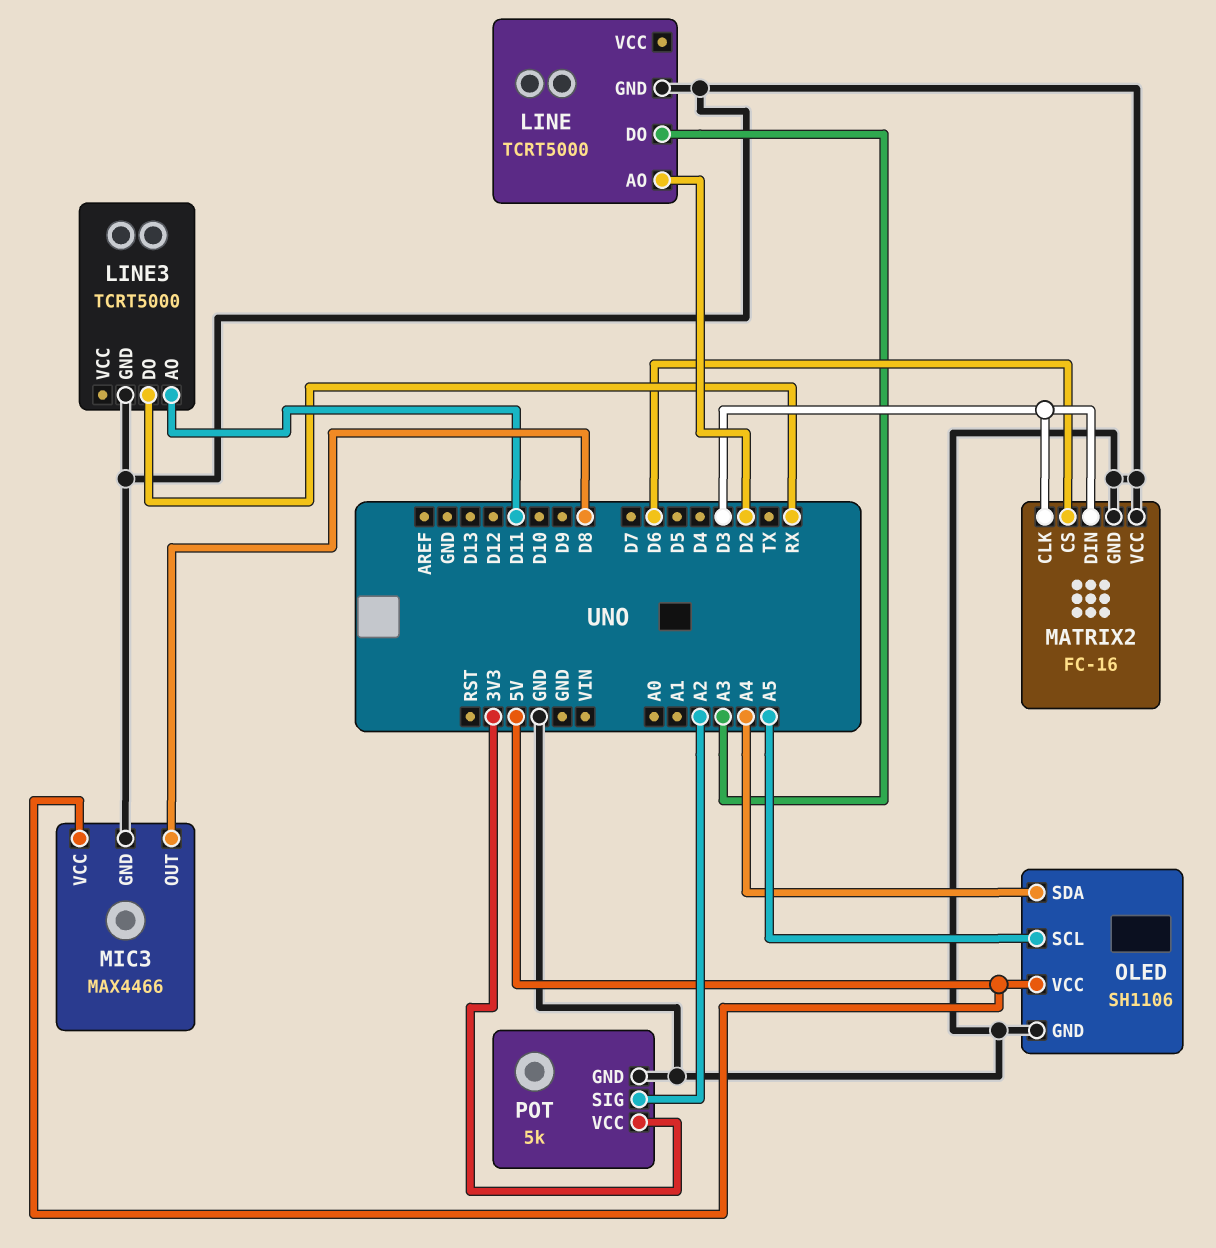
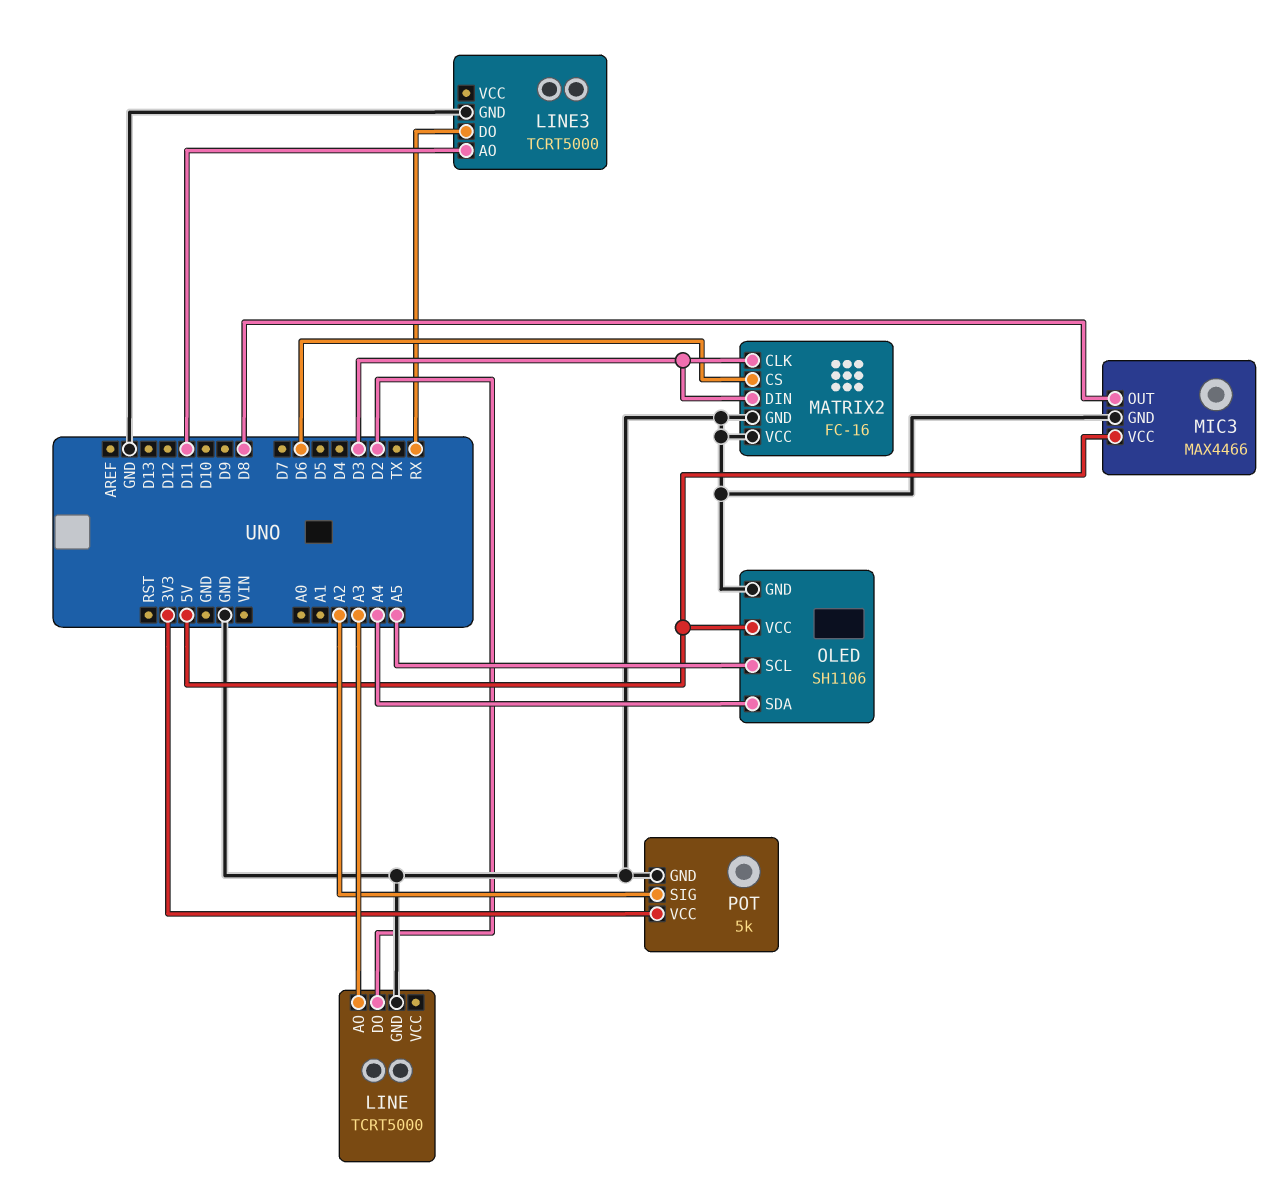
LINE pin AO: D2 -> A3
LINE pin DO: A3 -> D2

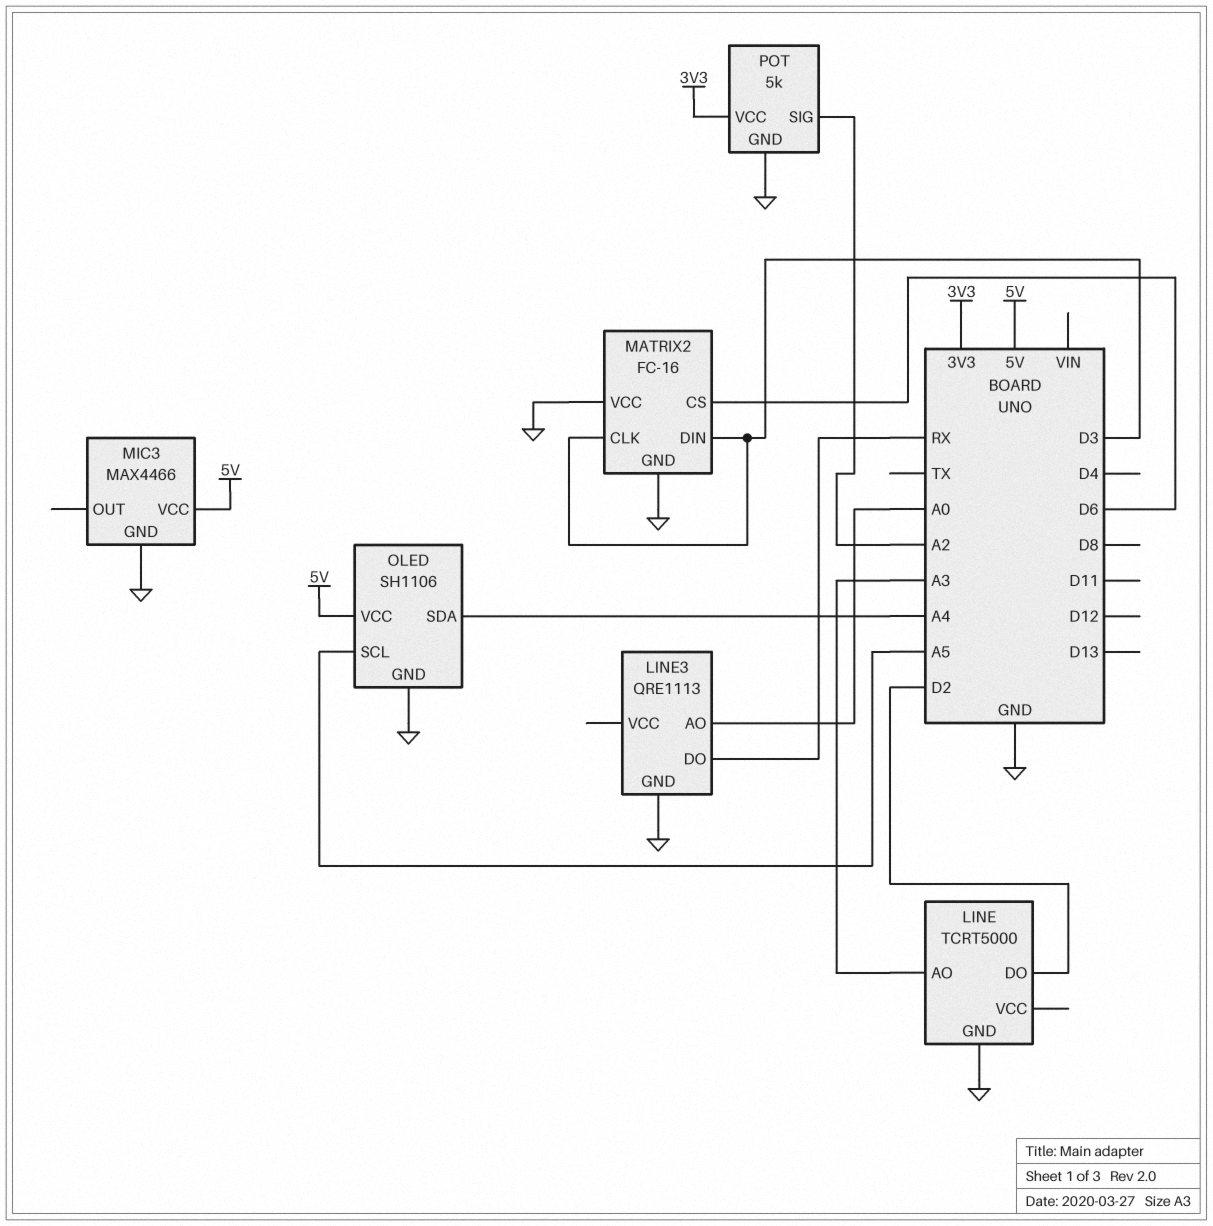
LINE3: TCRT5000 -> QRE1113
LINE3 pin AO: D11 -> A0
MIC3 pin OUT: D8 -> none

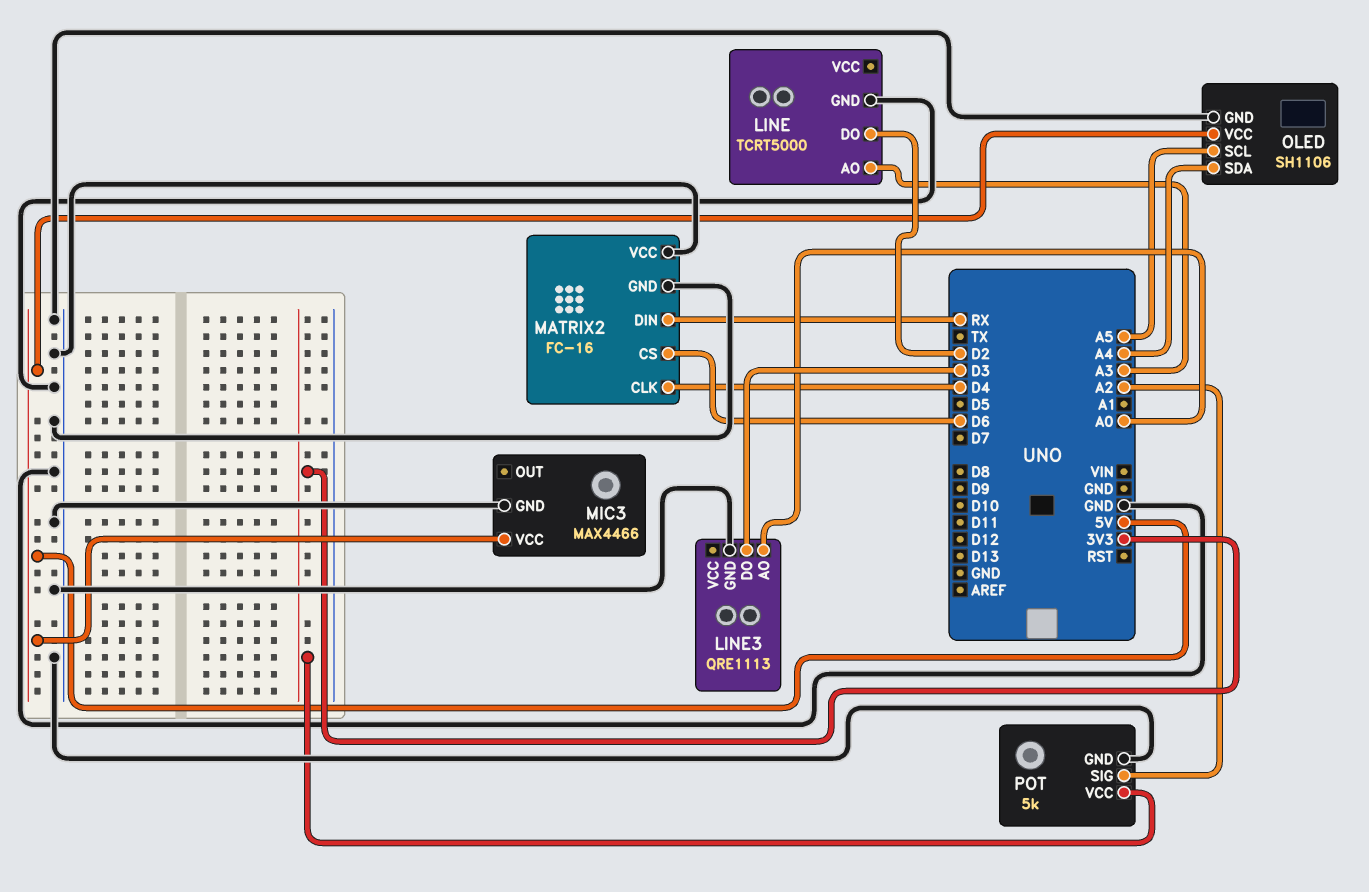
LINE3 pin DO: RX -> D3
MATRIX2 pin CLK: D3 -> D4
MATRIX2 pin DIN: D3 -> RX

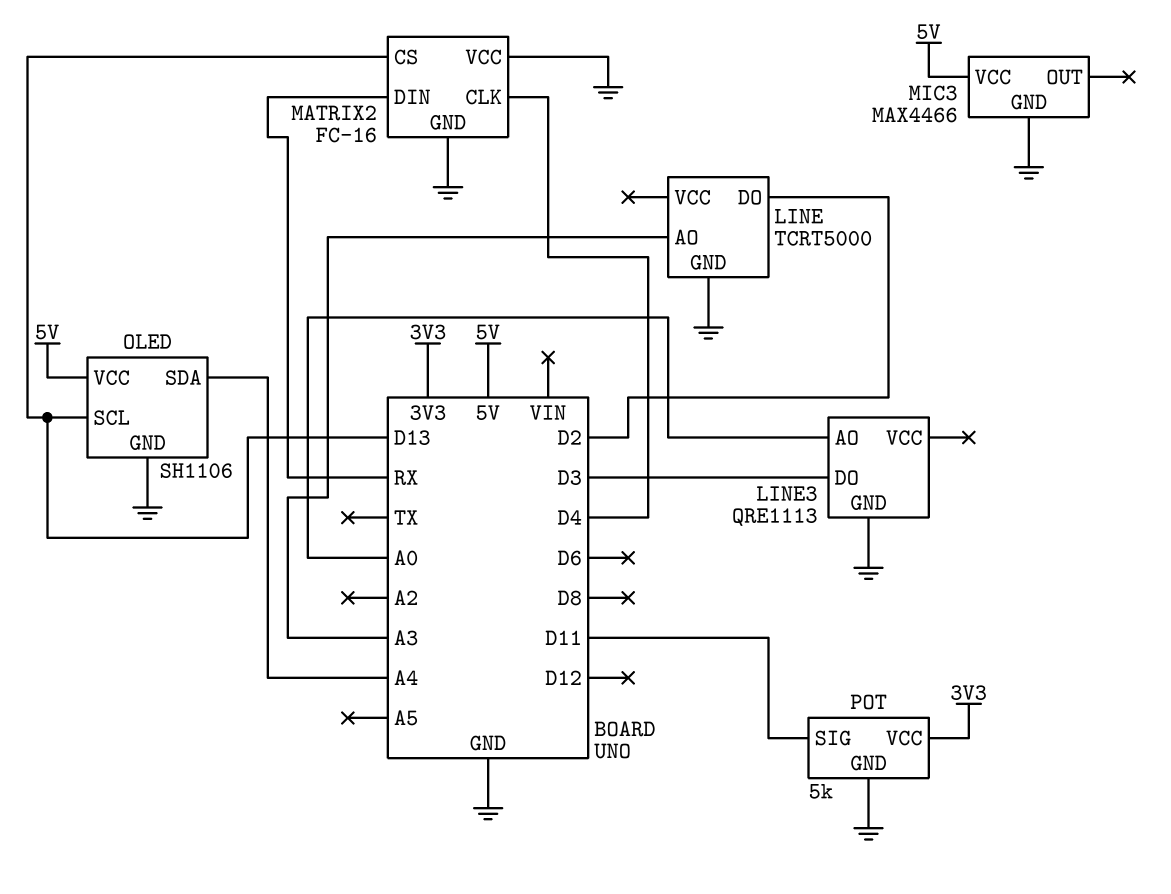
MATRIX2 pin CS: D6 -> D13
OLED pin SCL: A5 -> D13
POT pin SIG: A2 -> D11

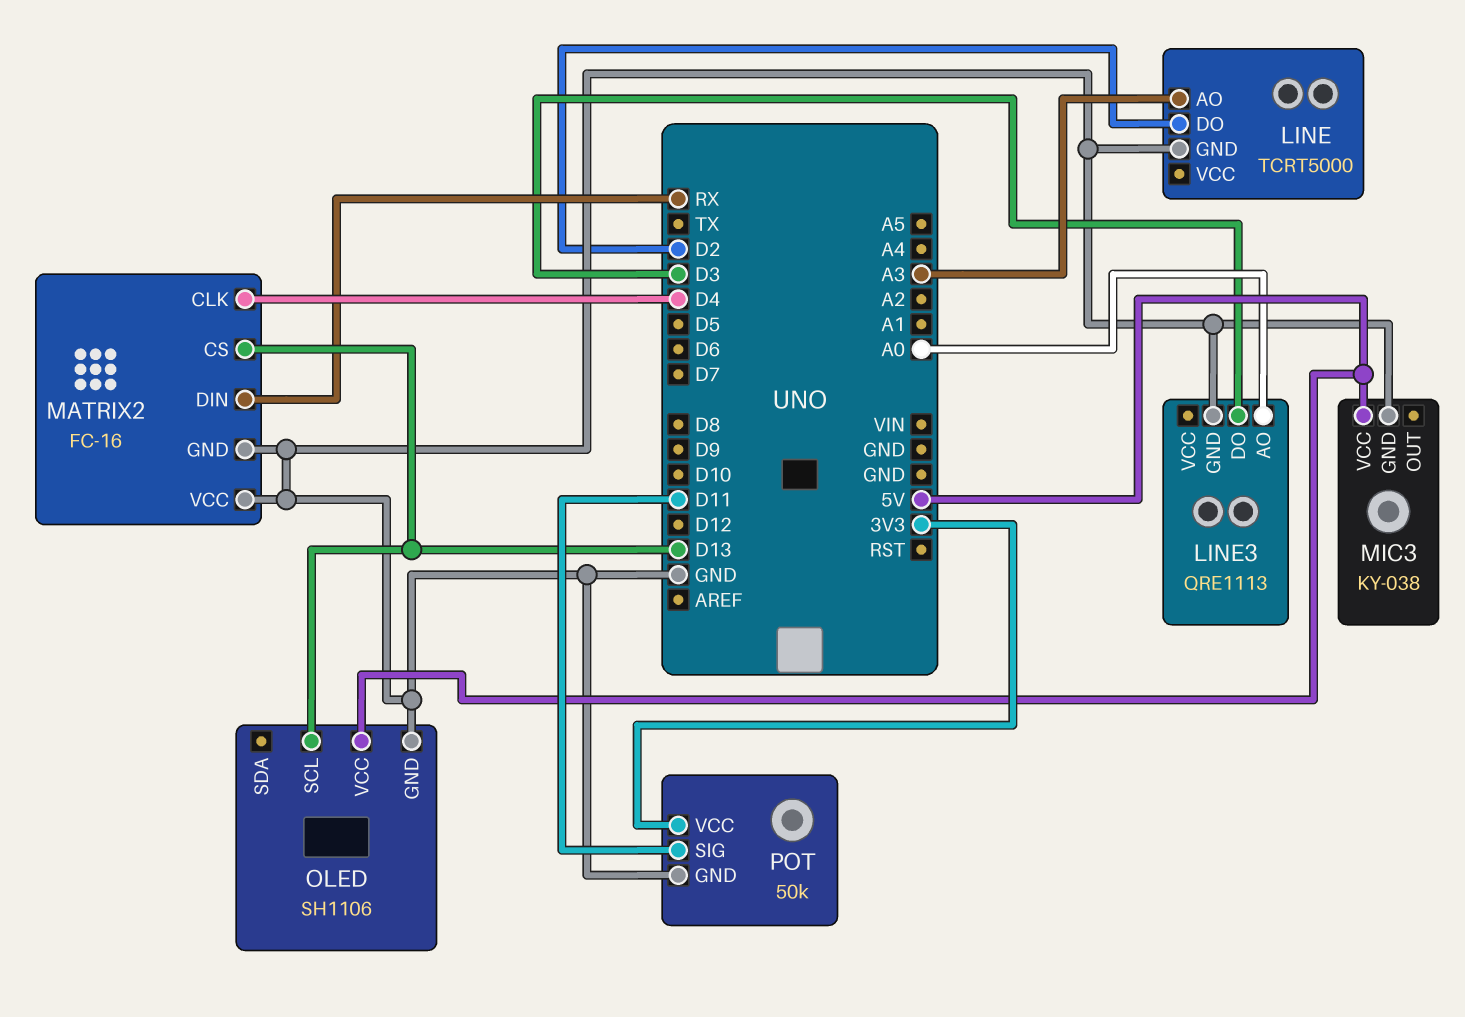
MIC3: MAX4466 -> KY-038
OLED pin SDA: A4 -> none
POT: 5k -> 50k

